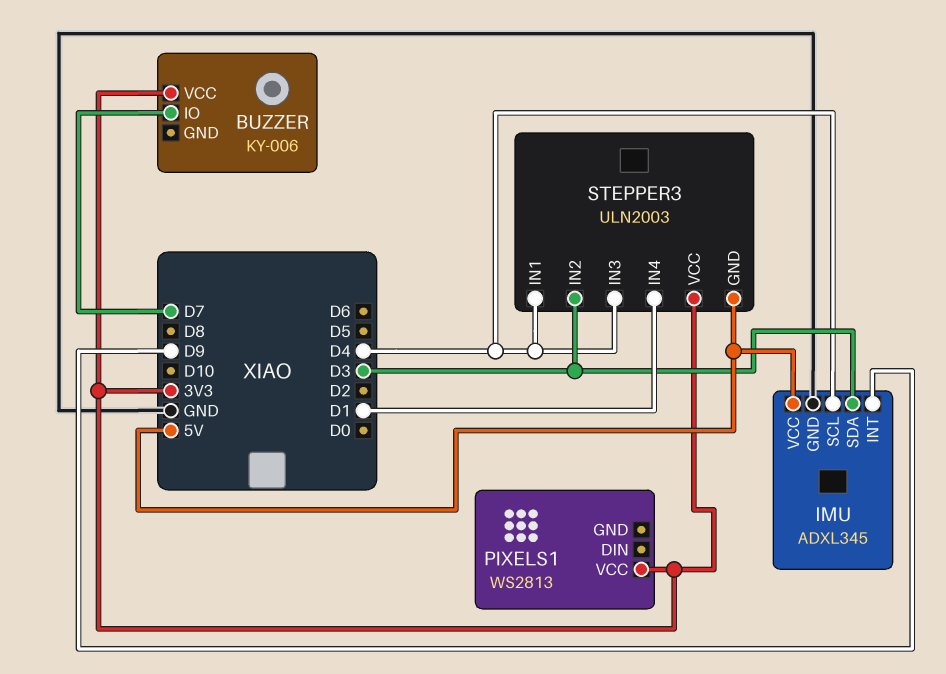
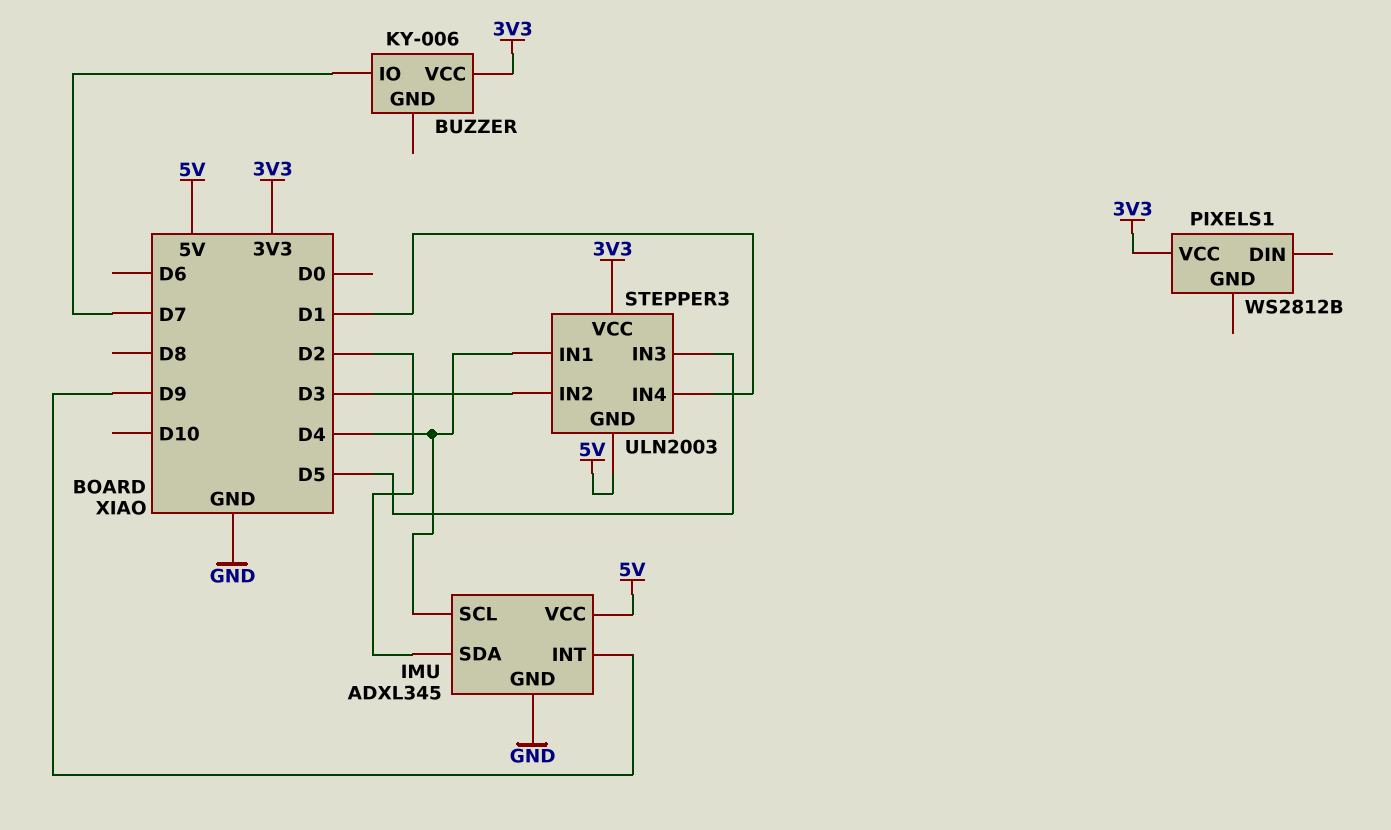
IMU pin SDA: D3 -> D2
PIXELS1: WS2813 -> WS2812B
STEPPER3 pin IN3: D4 -> D5

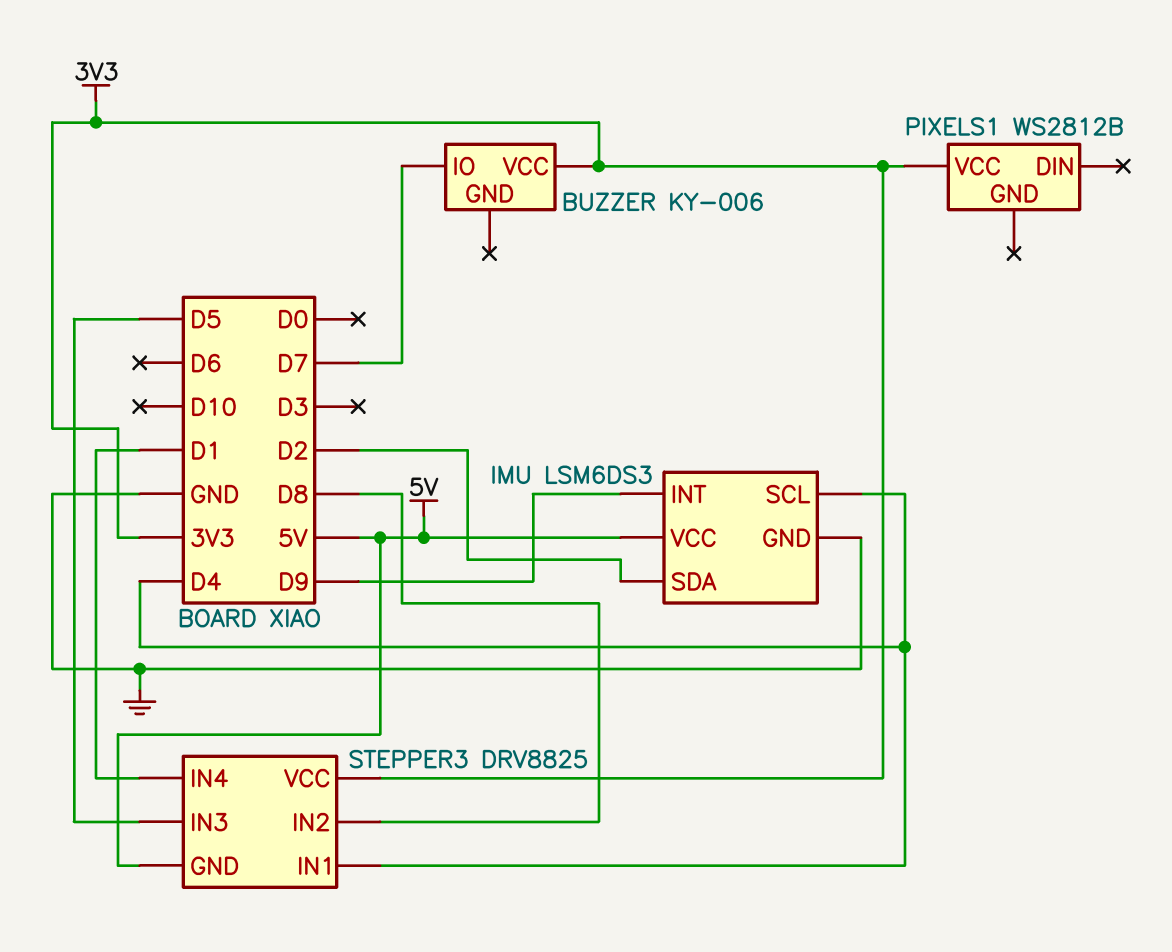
IMU: ADXL345 -> LSM6DS3
STEPPER3: ULN2003 -> DRV8825
STEPPER3 pin IN2: D3 -> D8

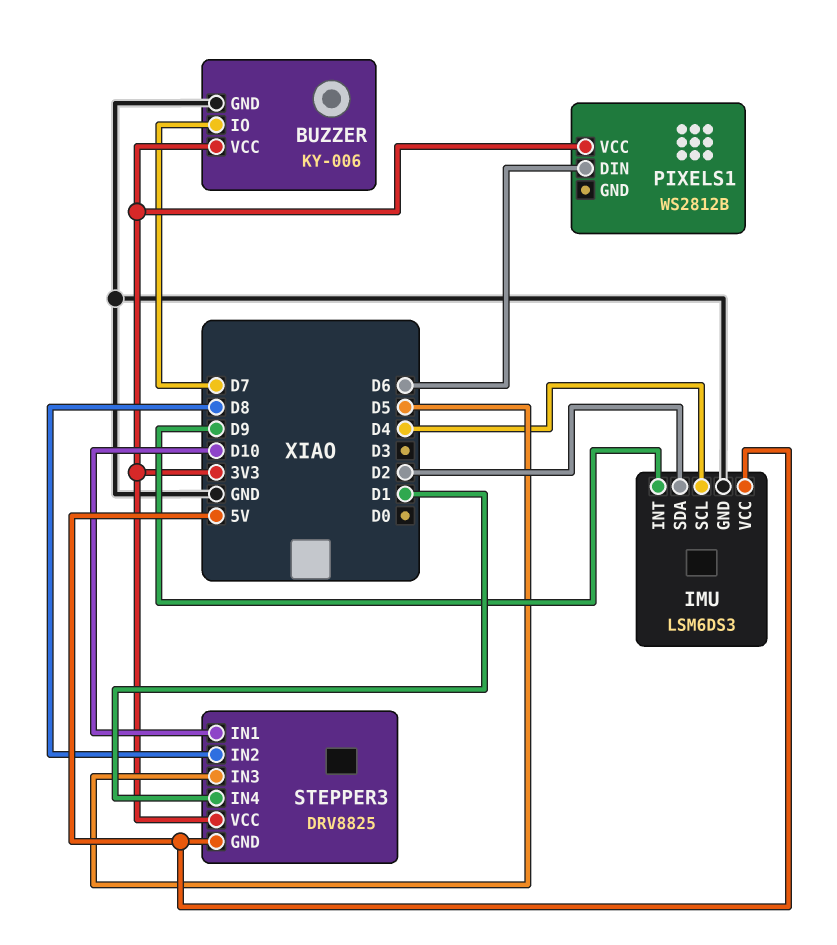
BUZZER pin GND: none -> GND
PIXELS1 pin DIN: none -> D6
STEPPER3 pin IN1: D4 -> D10

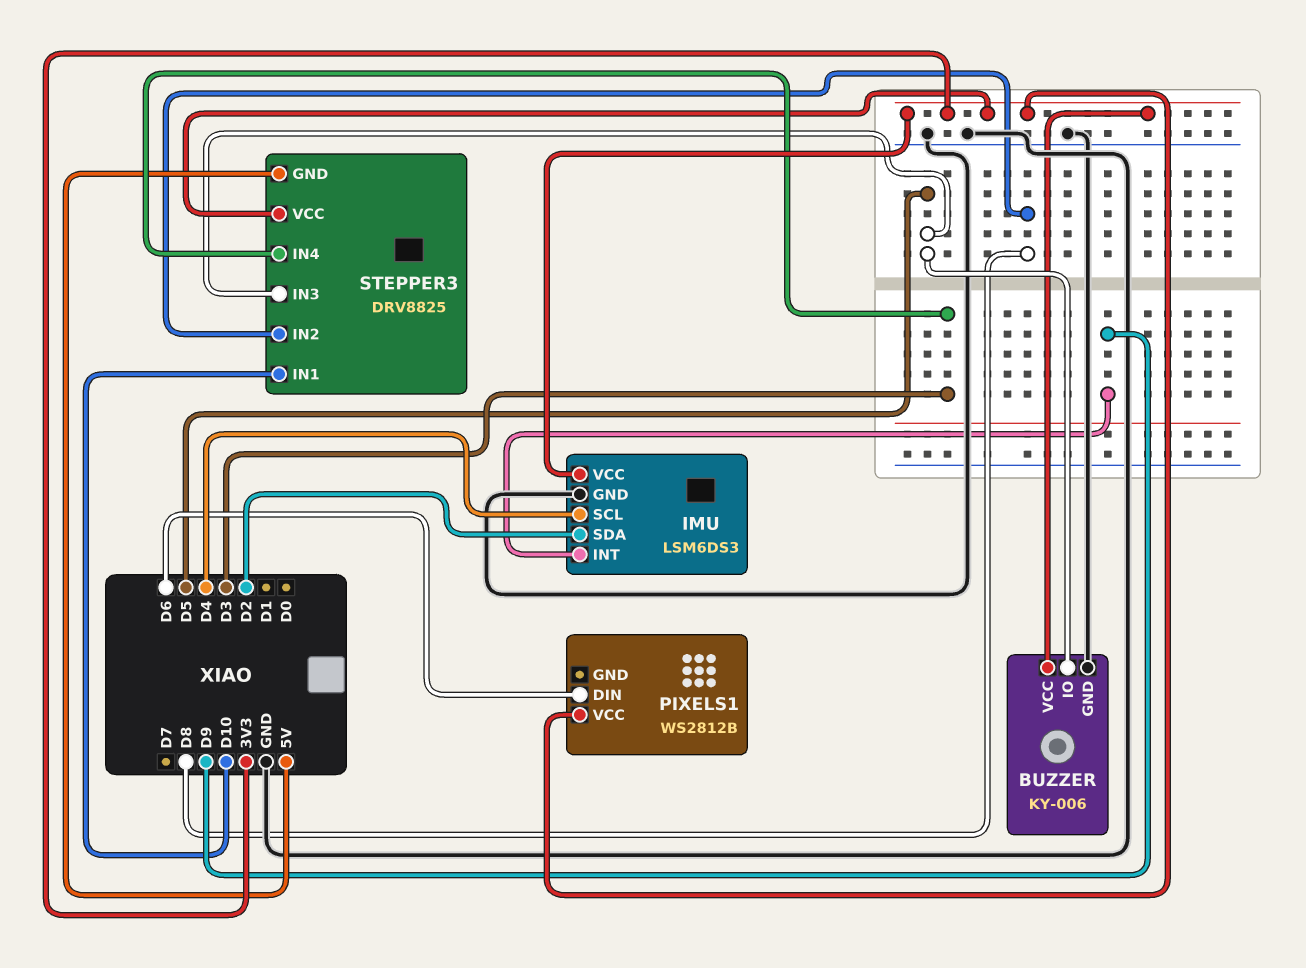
BUZZER pin IO: D7 -> D5
IMU pin VCC: 5V -> 3V3
STEPPER3 pin IN4: D1 -> D3

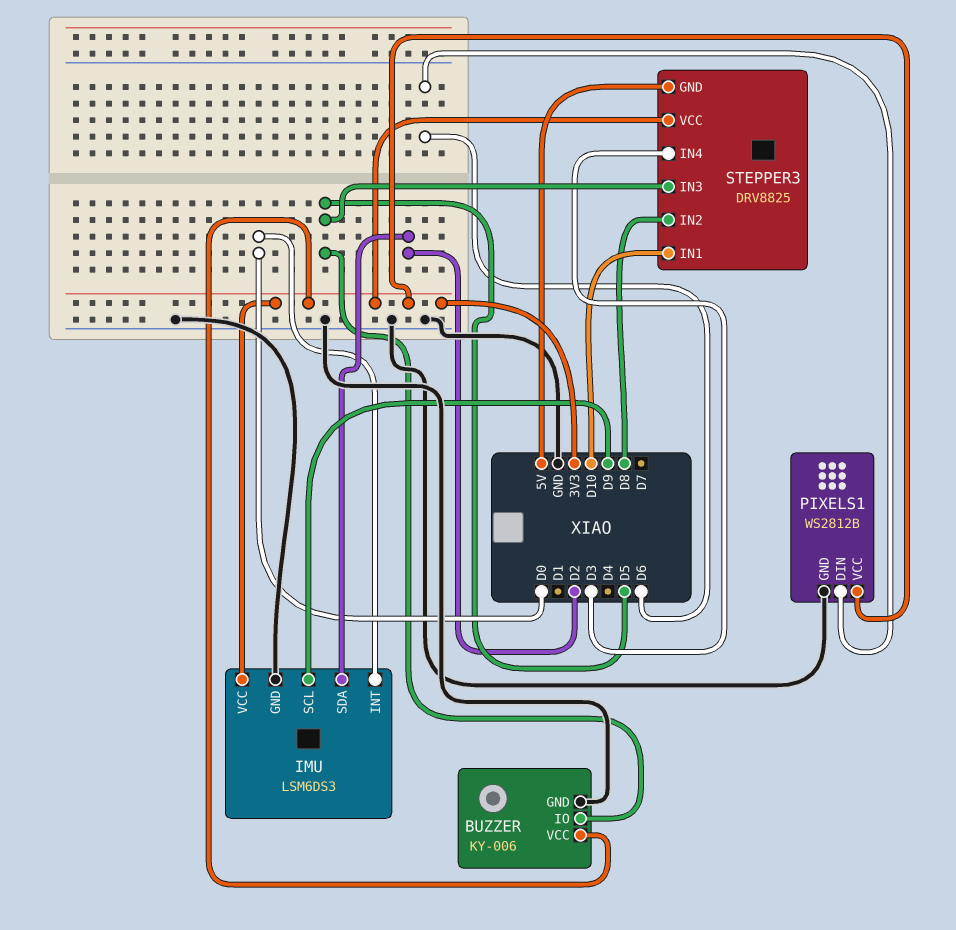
IMU pin INT: D9 -> D0
IMU pin SCL: D4 -> D9
PIXELS1 pin GND: none -> GND

